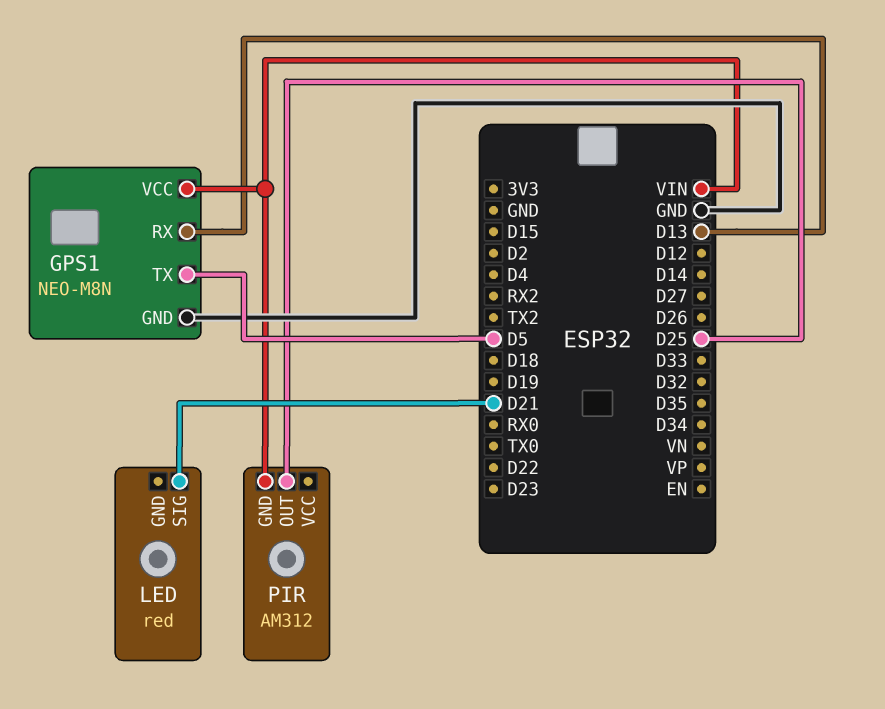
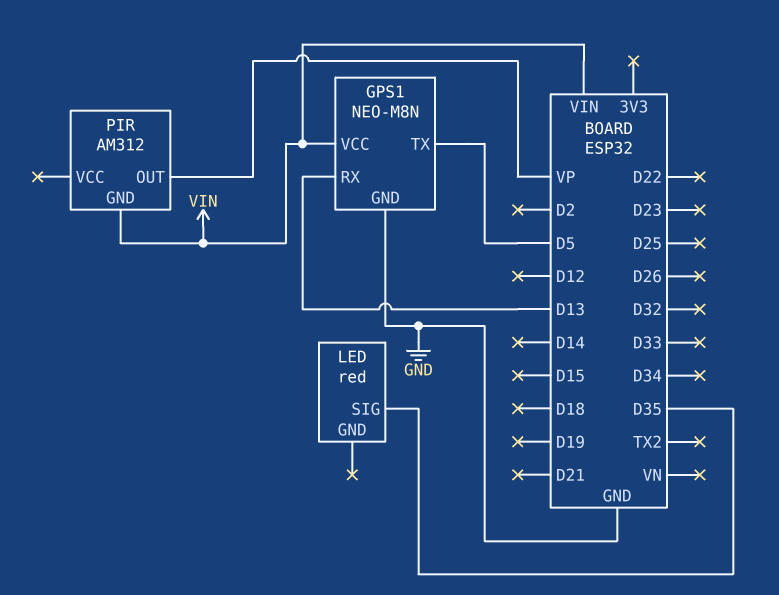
LED pin SIG: D21 -> D35
PIR pin OUT: D25 -> VP

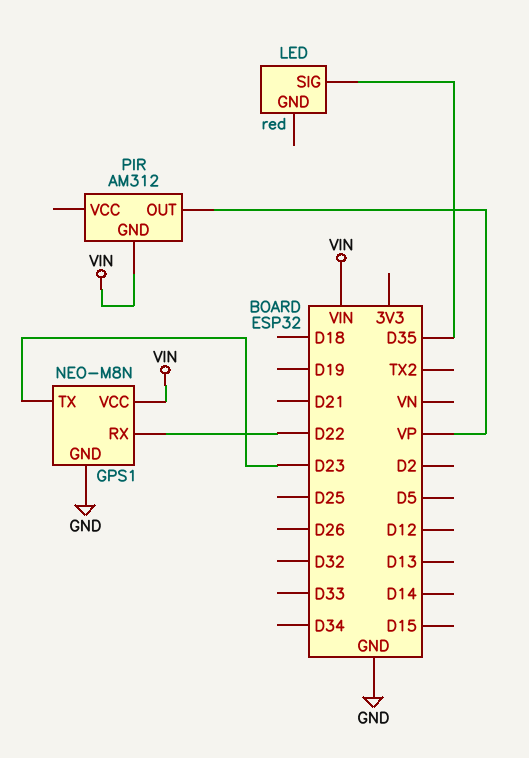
GPS1 pin RX: D13 -> D22
GPS1 pin TX: D5 -> D23

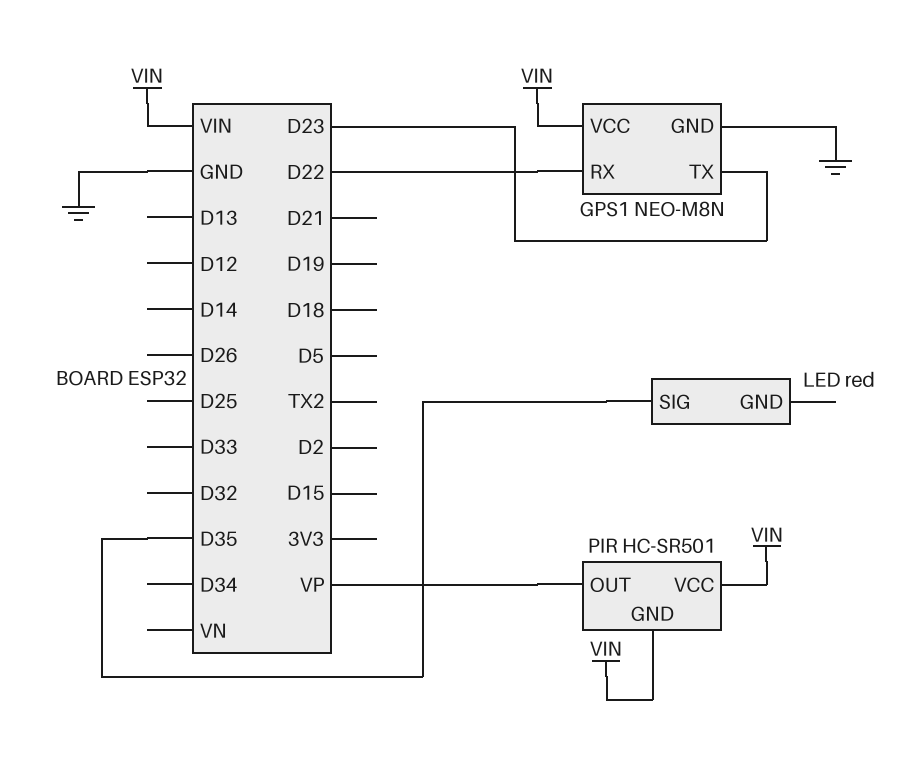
PIR: AM312 -> HC-SR501
PIR pin VCC: none -> VIN

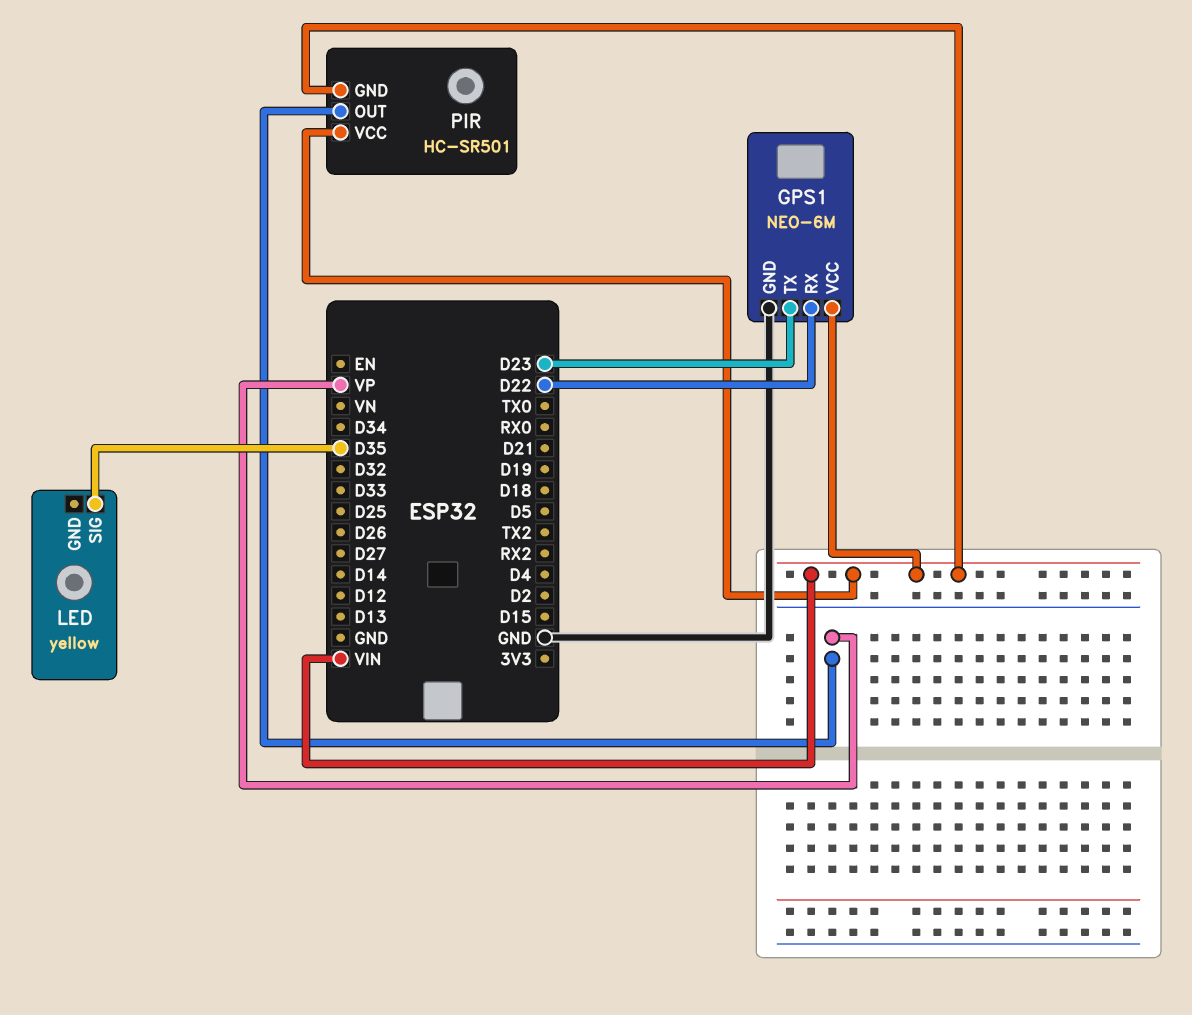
GPS1: NEO-M8N -> NEO-6M
LED: red -> yellow

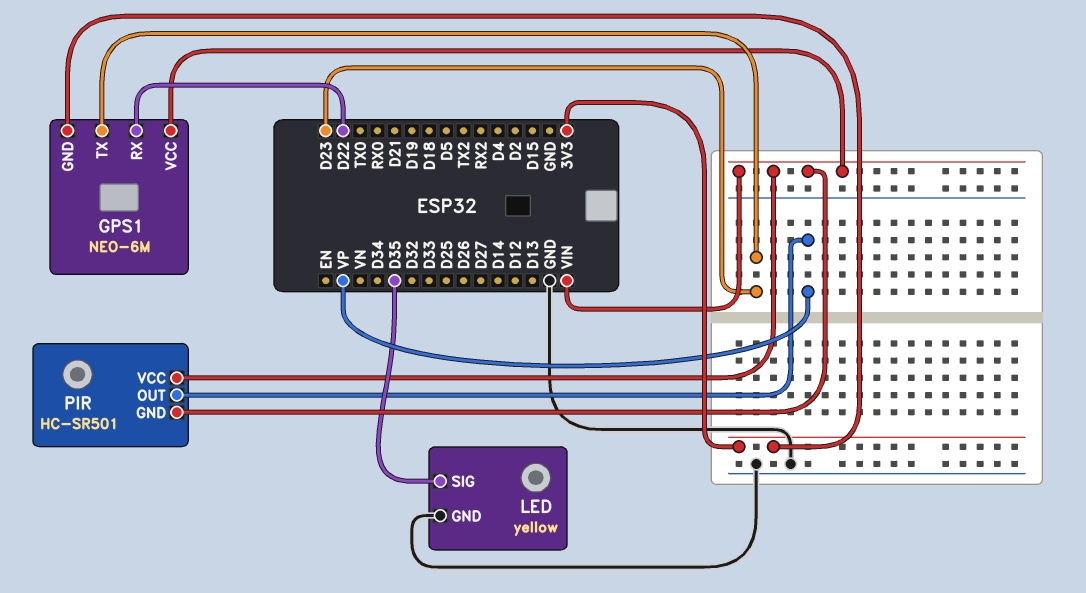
GPS1 pin GND: GND -> 3V3
LED pin GND: none -> GND

